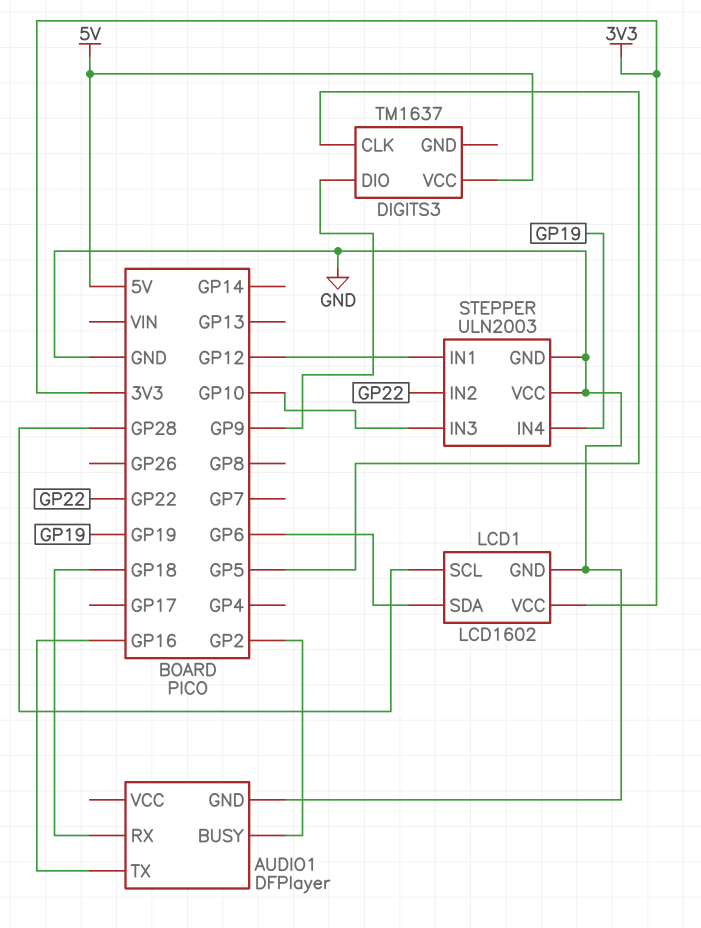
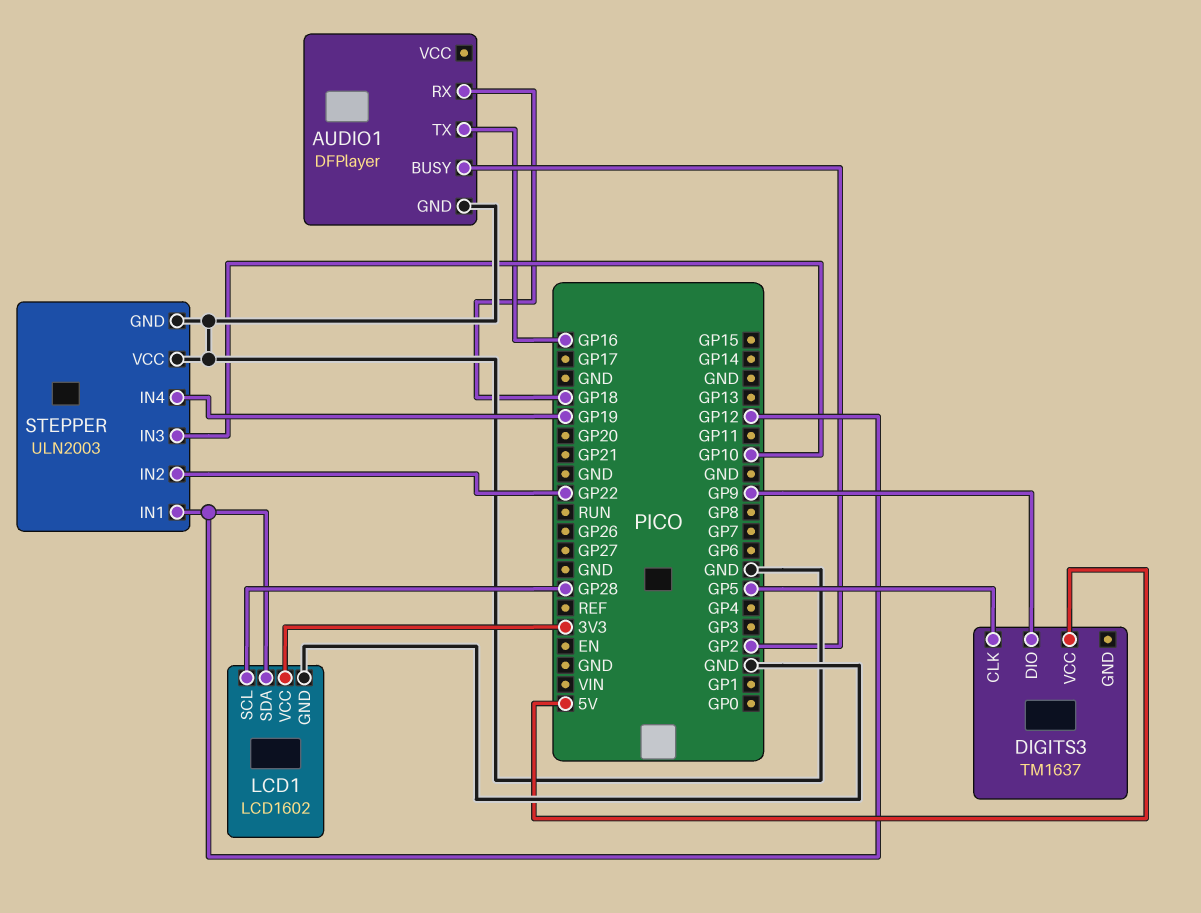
LCD1 pin SDA: GP6 -> GP12

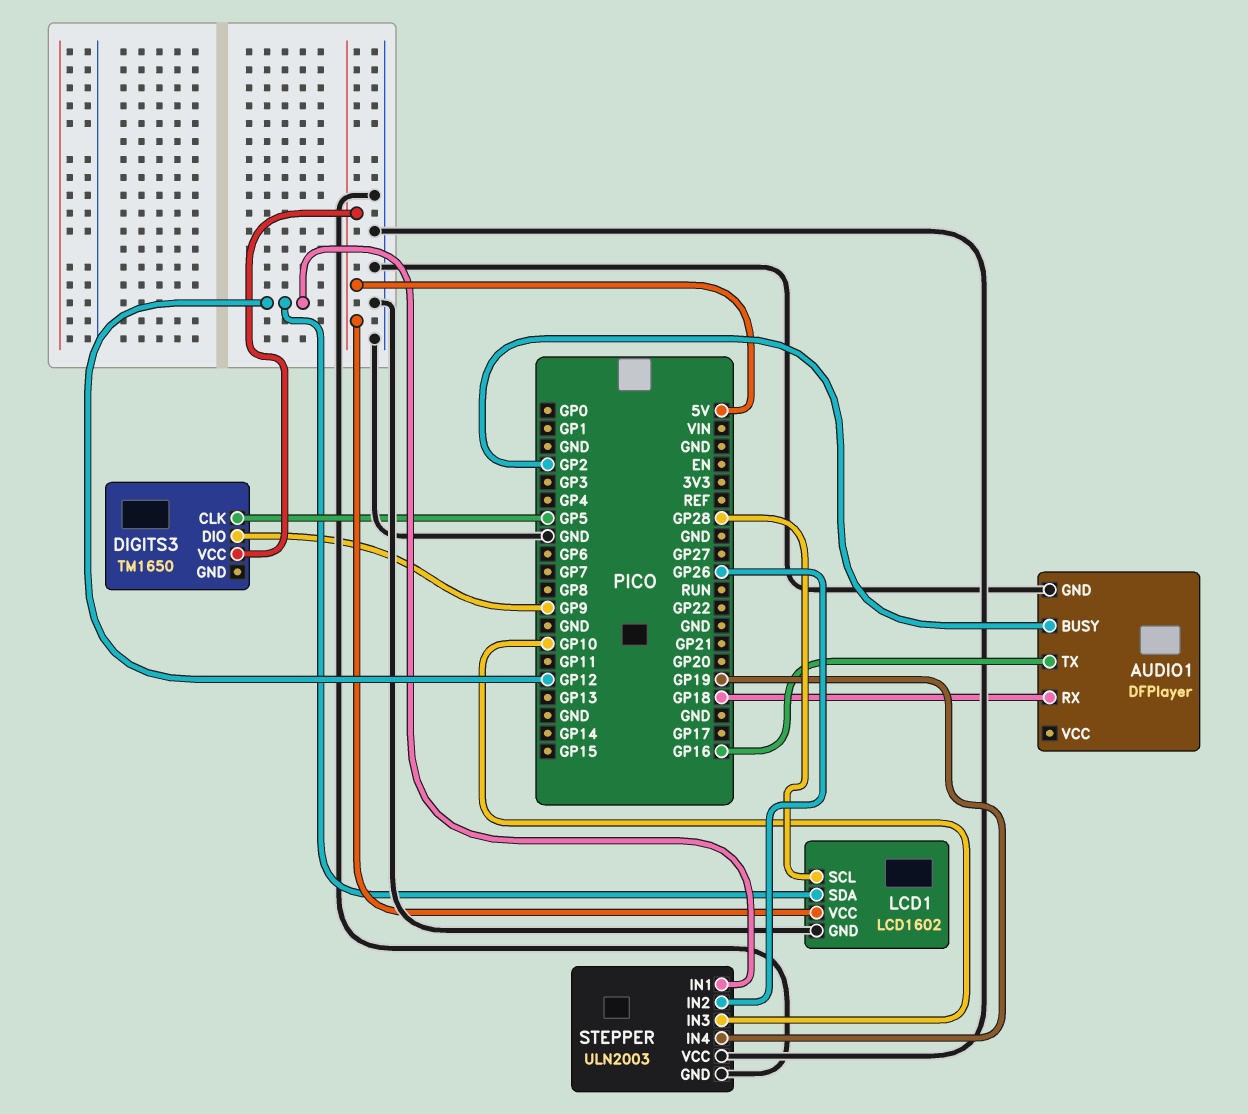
DIGITS3: TM1637 -> TM1650
LCD1 pin VCC: 3V3 -> 5V
STEPPER pin IN2: GP22 -> GP26

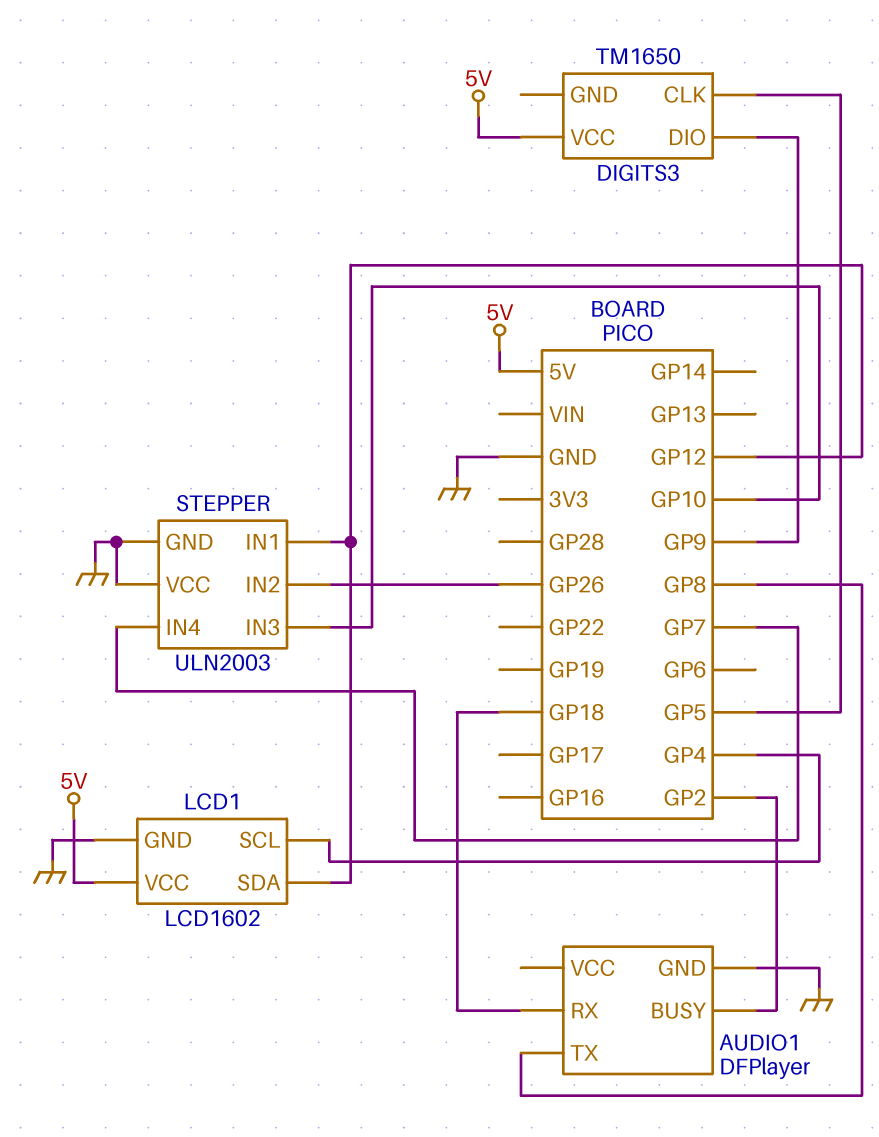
AUDIO1 pin TX: GP16 -> GP8
LCD1 pin SCL: GP28 -> GP4
STEPPER pin IN4: GP19 -> GP7

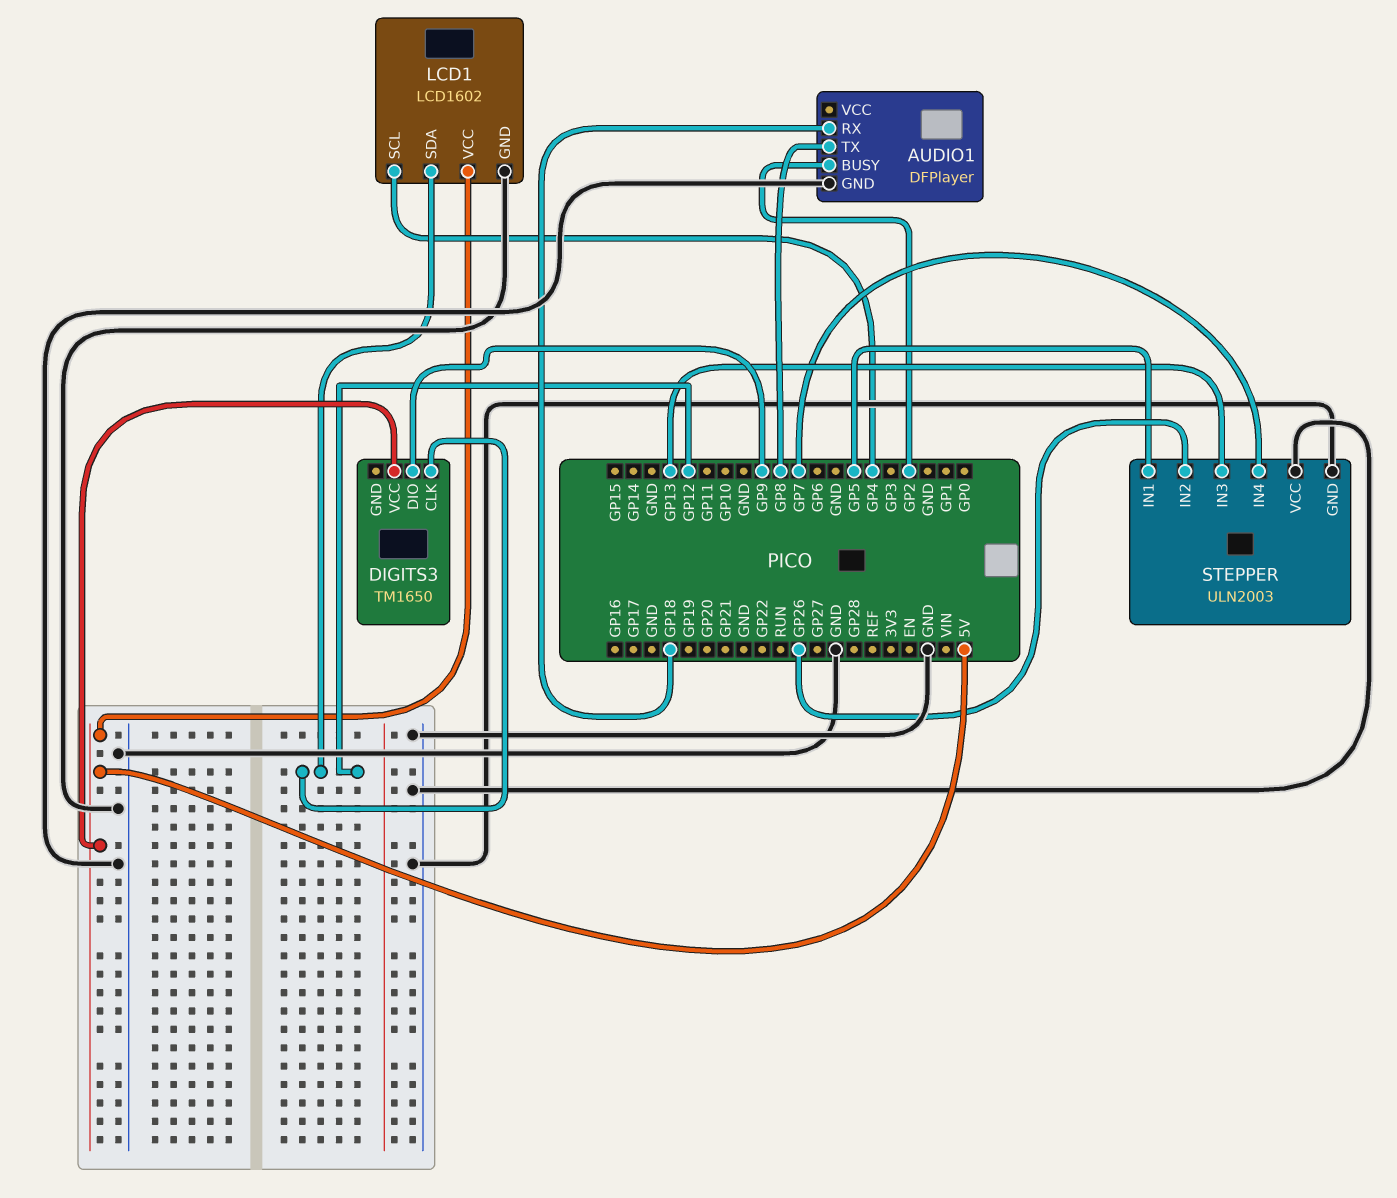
DIGITS3 pin CLK: GP5 -> GP12
STEPPER pin IN1: GP12 -> GP5
STEPPER pin IN3: GP10 -> GP13

